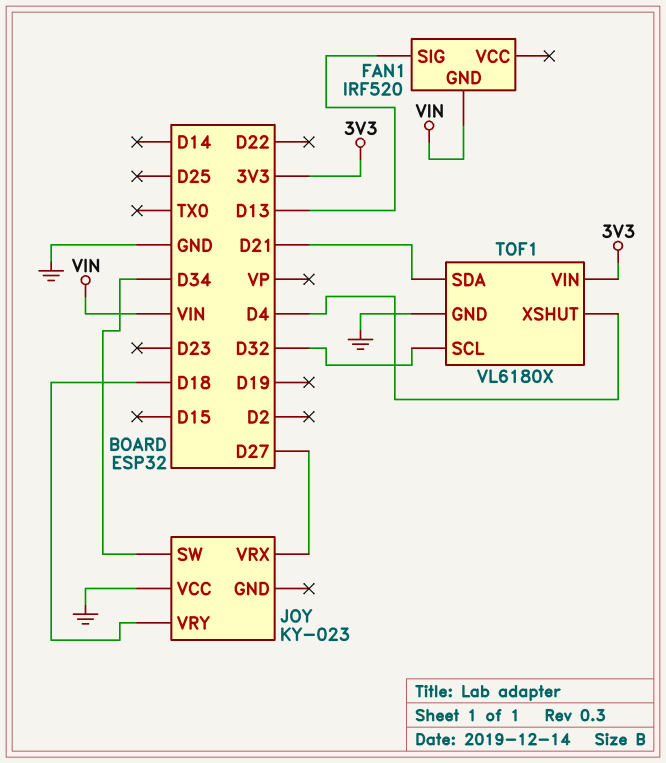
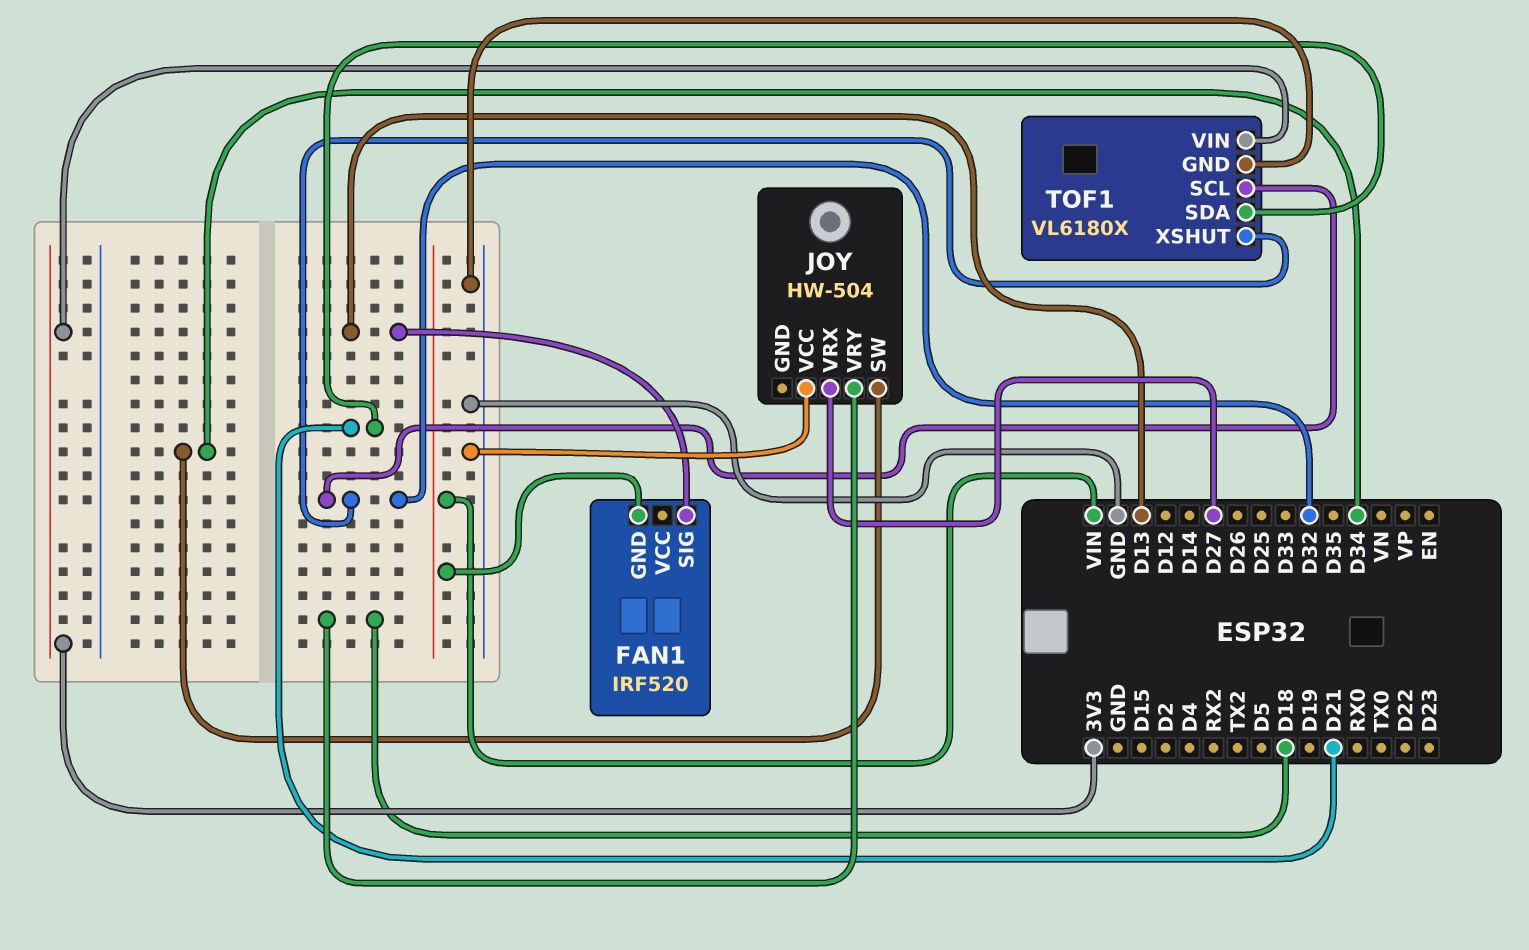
JOY: KY-023 -> HW-504
TOF1 pin XSHUT: D4 -> D32

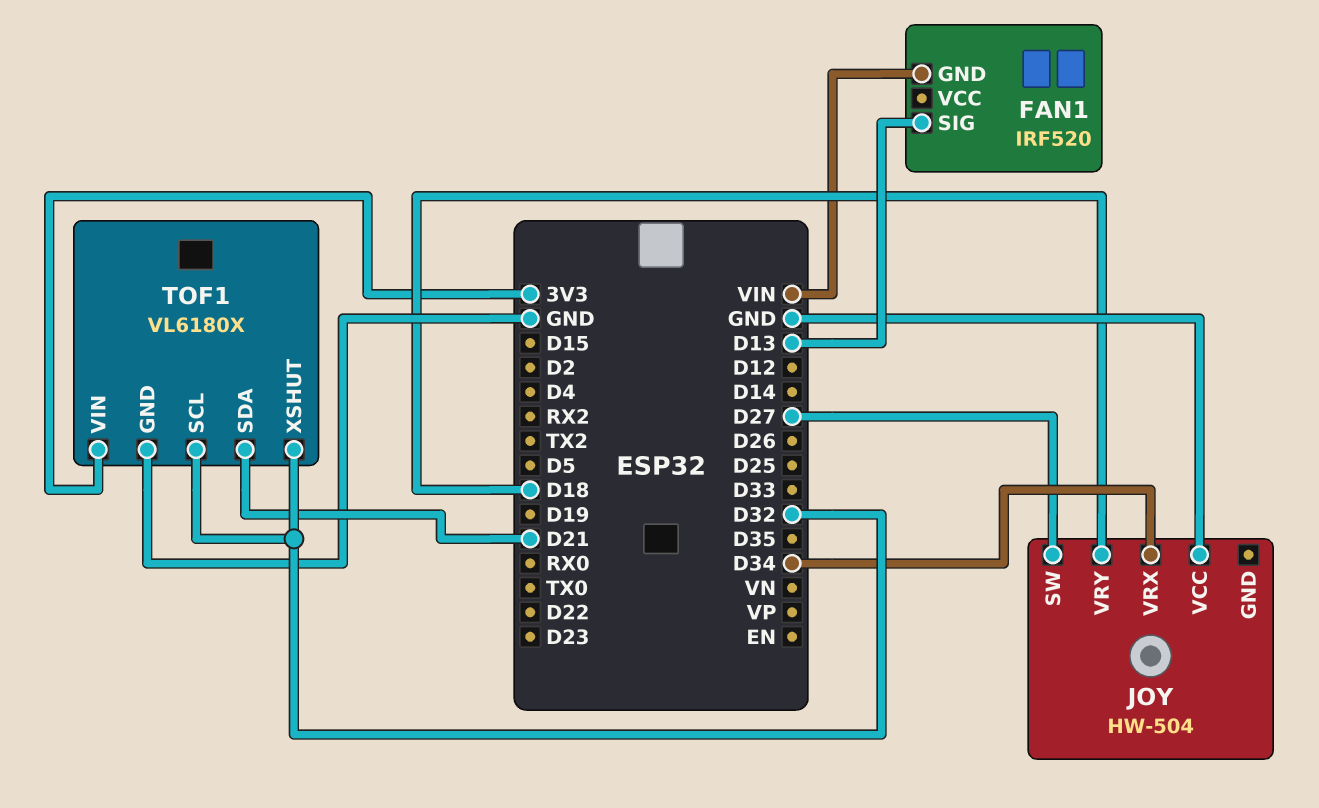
JOY pin SW: D34 -> D27
JOY pin VRX: D27 -> D34

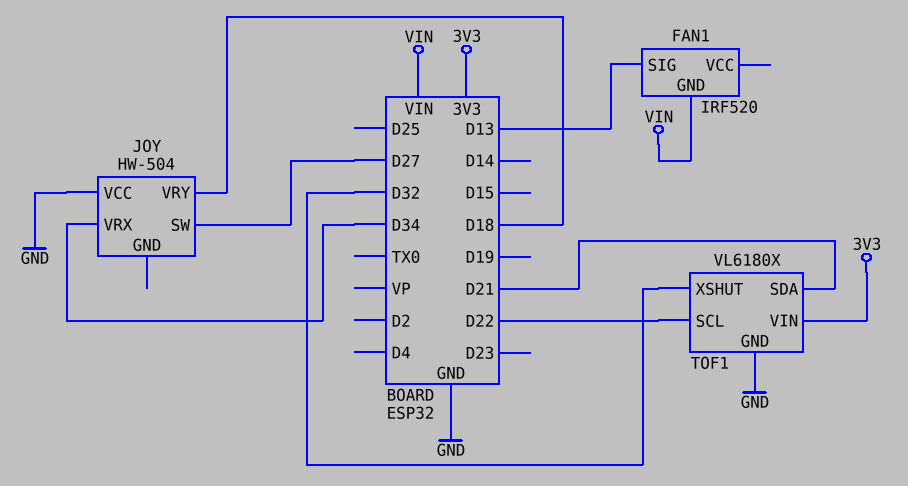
TOF1 pin SCL: D32 -> D22

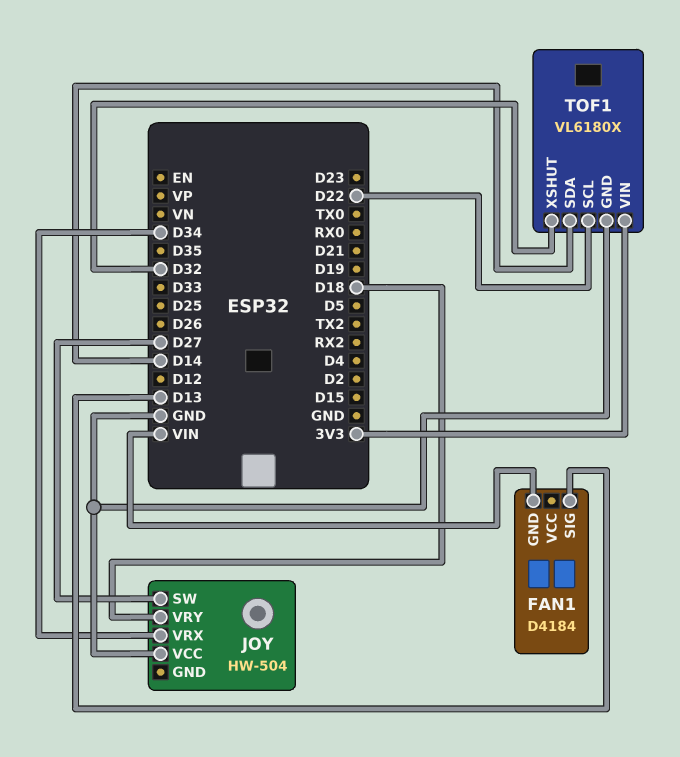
FAN1: IRF520 -> D4184
TOF1 pin SDA: D21 -> D14

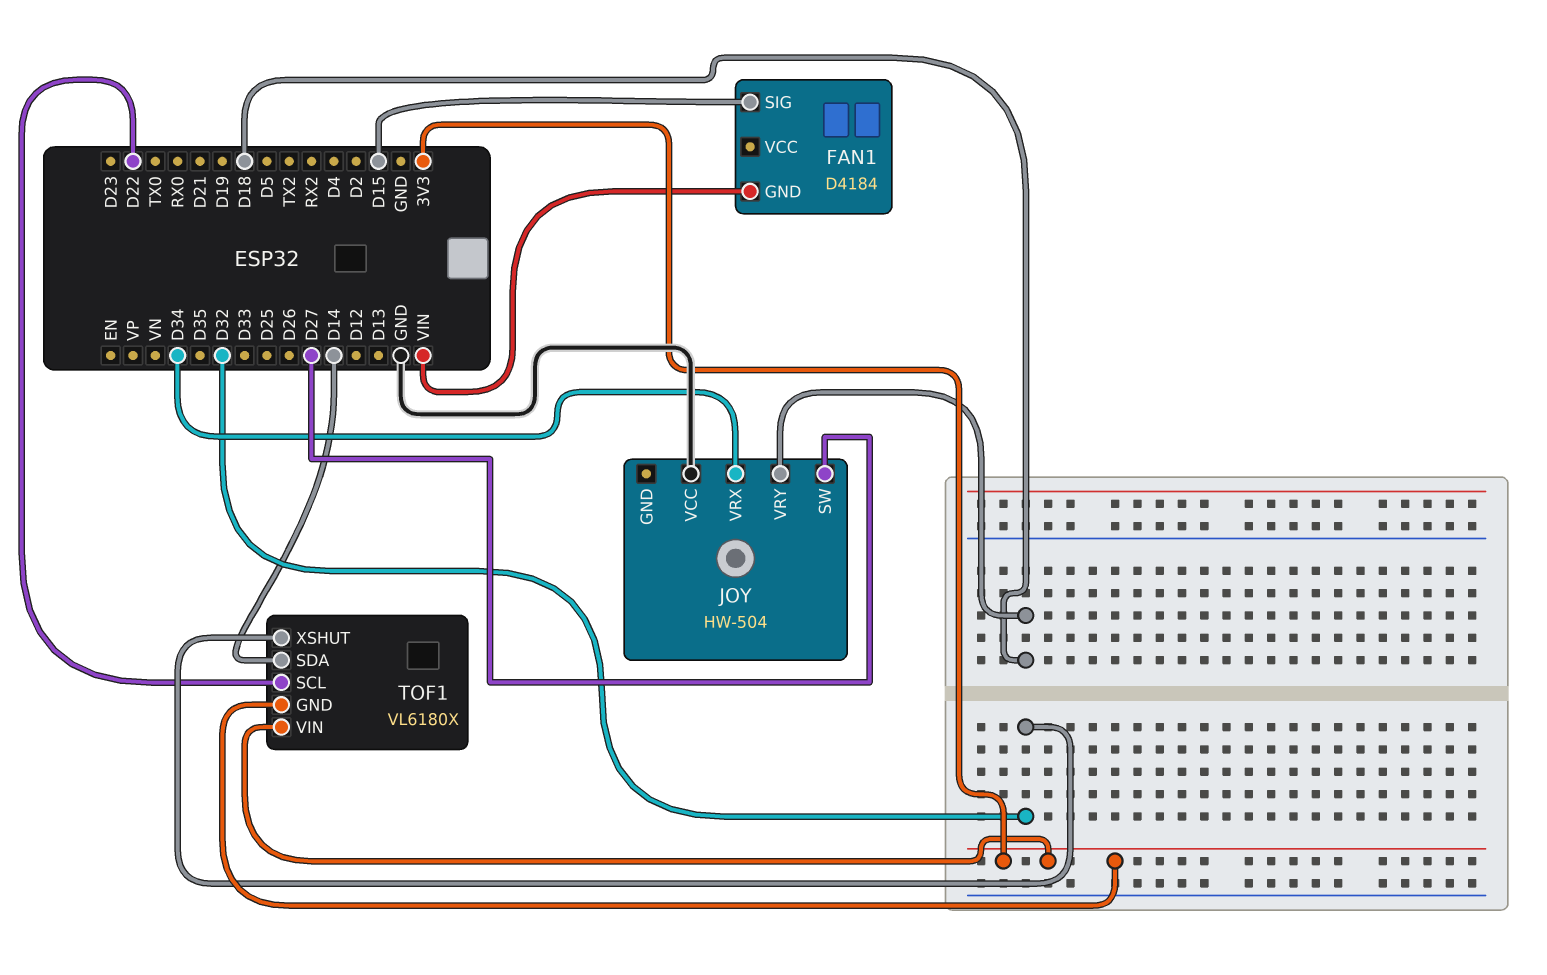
FAN1 pin SIG: D13 -> D15
TOF1 pin GND: GND -> 3V3

